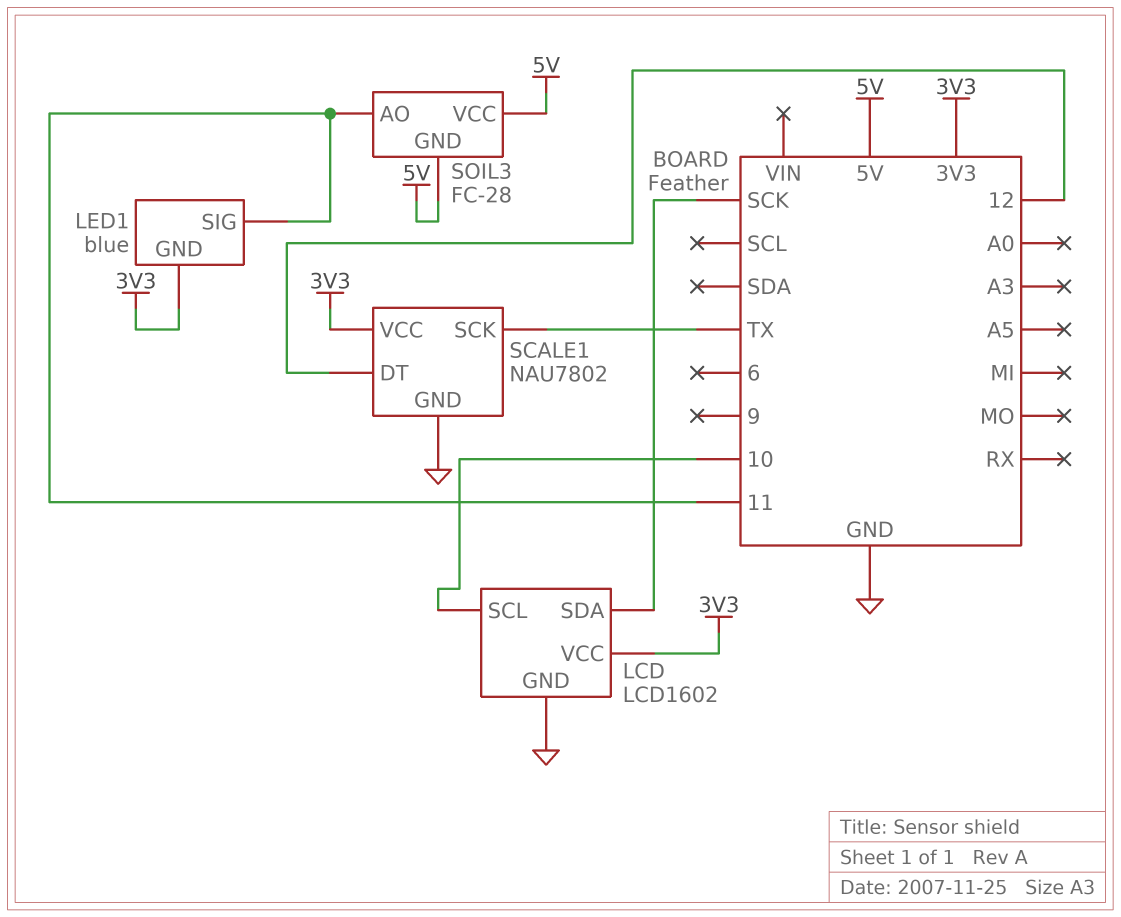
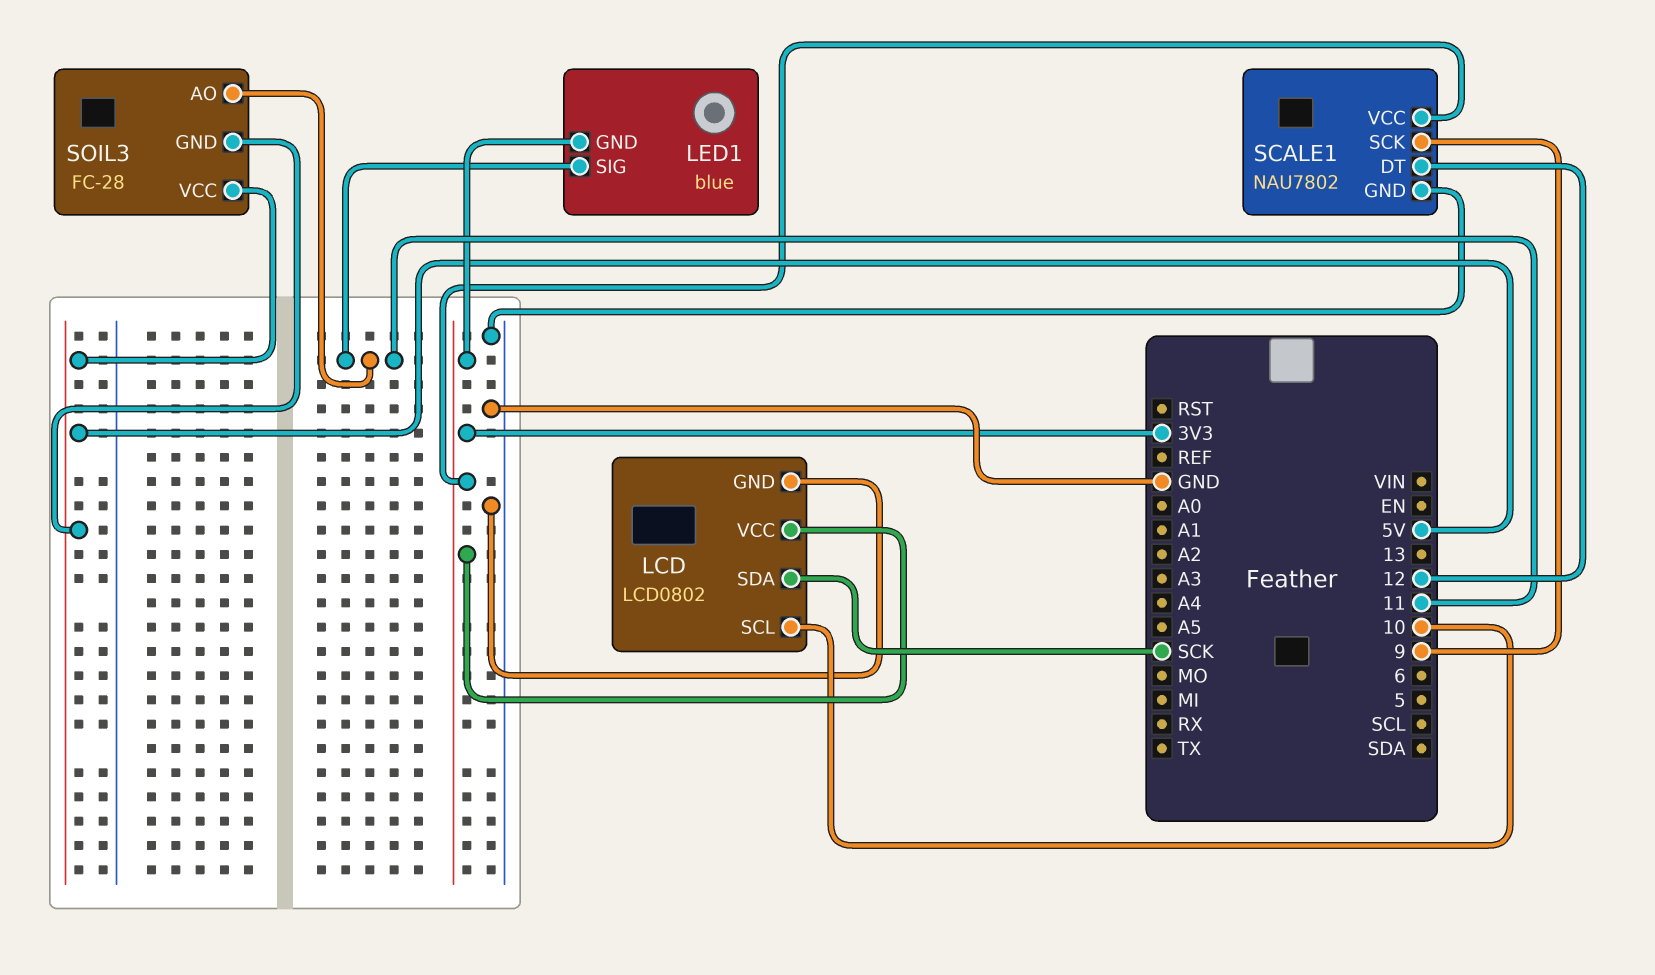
LCD: LCD1602 -> LCD0802
SCALE1 pin SCK: TX -> 9

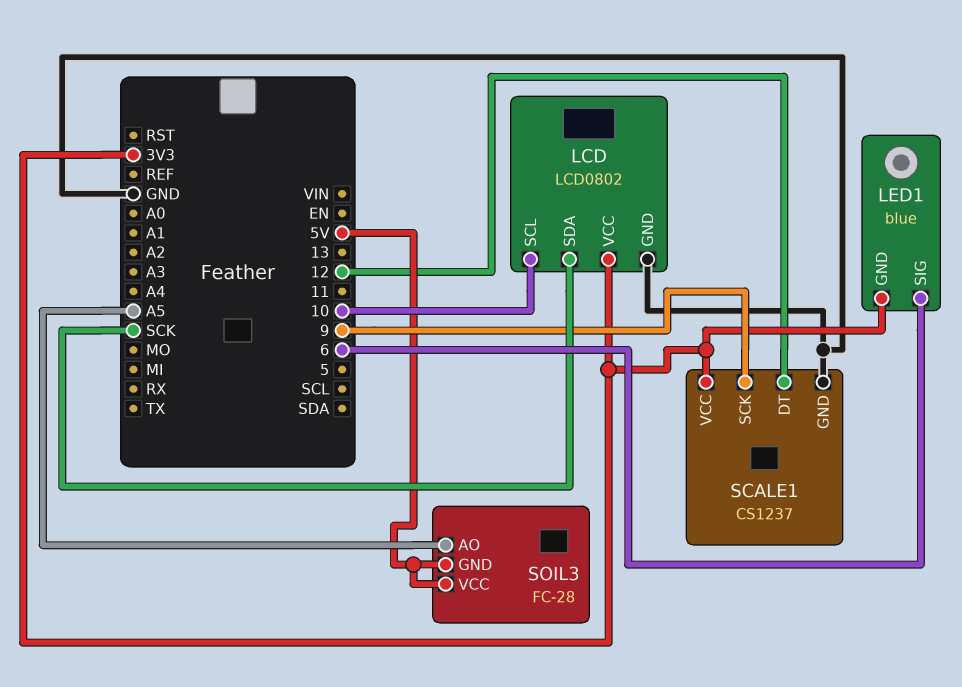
LED1 pin SIG: 11 -> 6
SCALE1: NAU7802 -> CS1237
SOIL3 pin AO: 11 -> A5

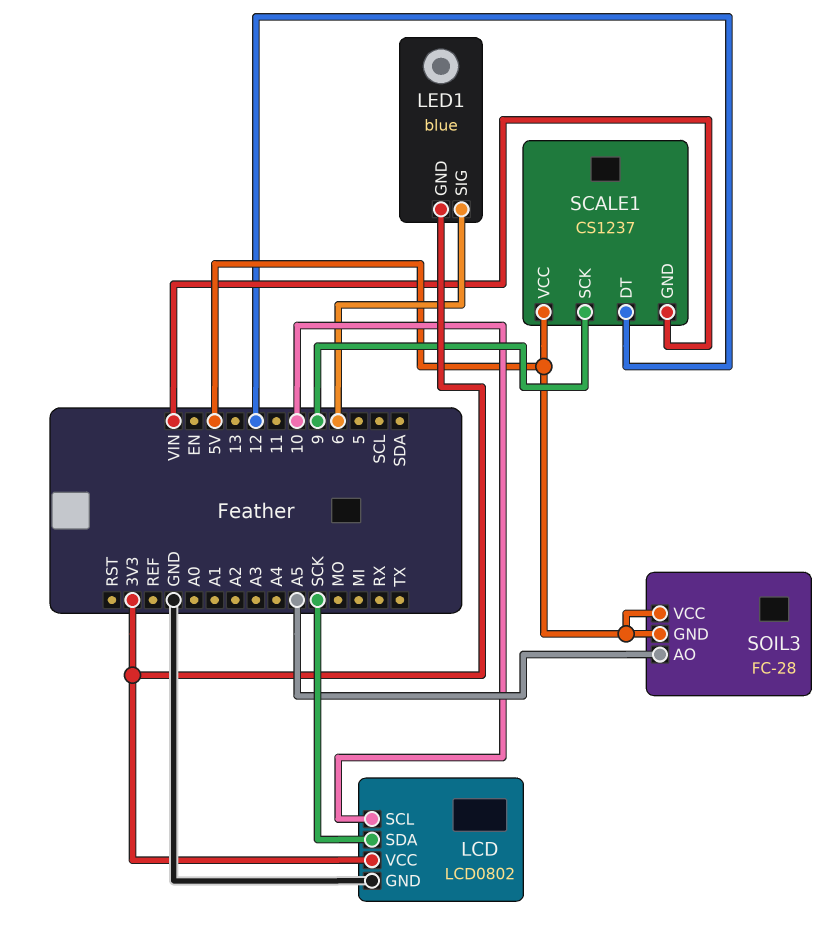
SCALE1 pin GND: GND -> VIN
SCALE1 pin VCC: 3V3 -> 5V

